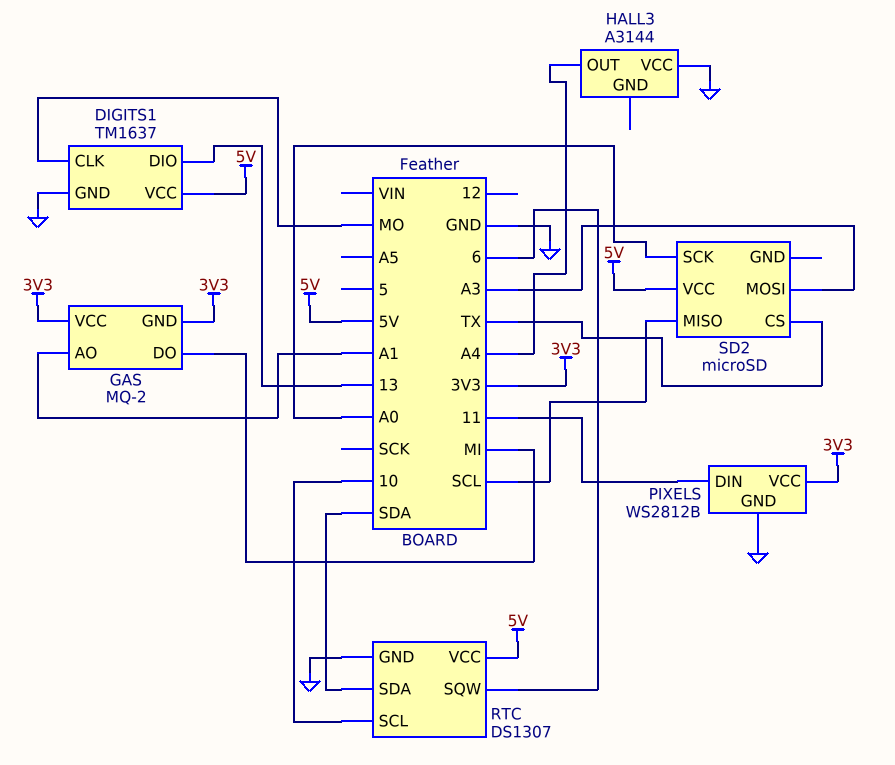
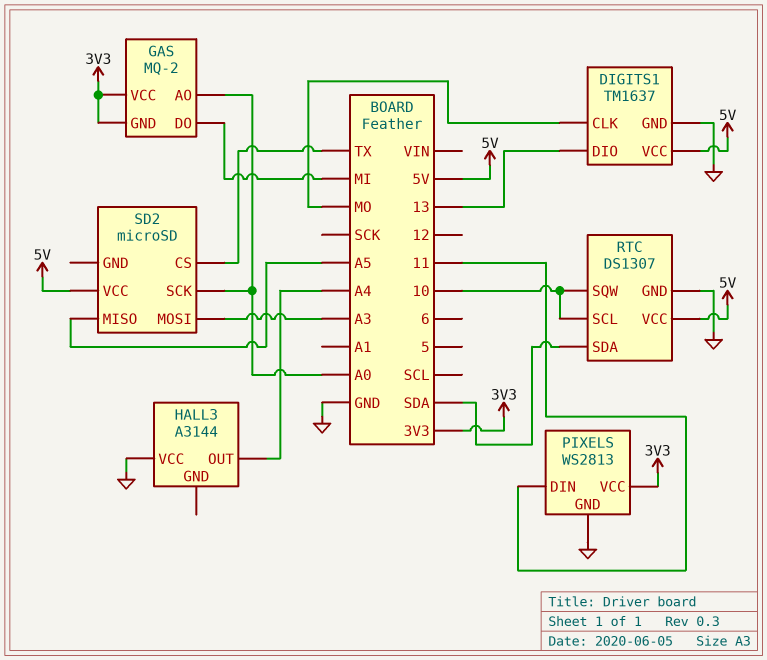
GAS pin AO: A1 -> A0
PIXELS: WS2812B -> WS2813
RTC pin SQW: 6 -> 10
SD2 pin MISO: SCL -> A5

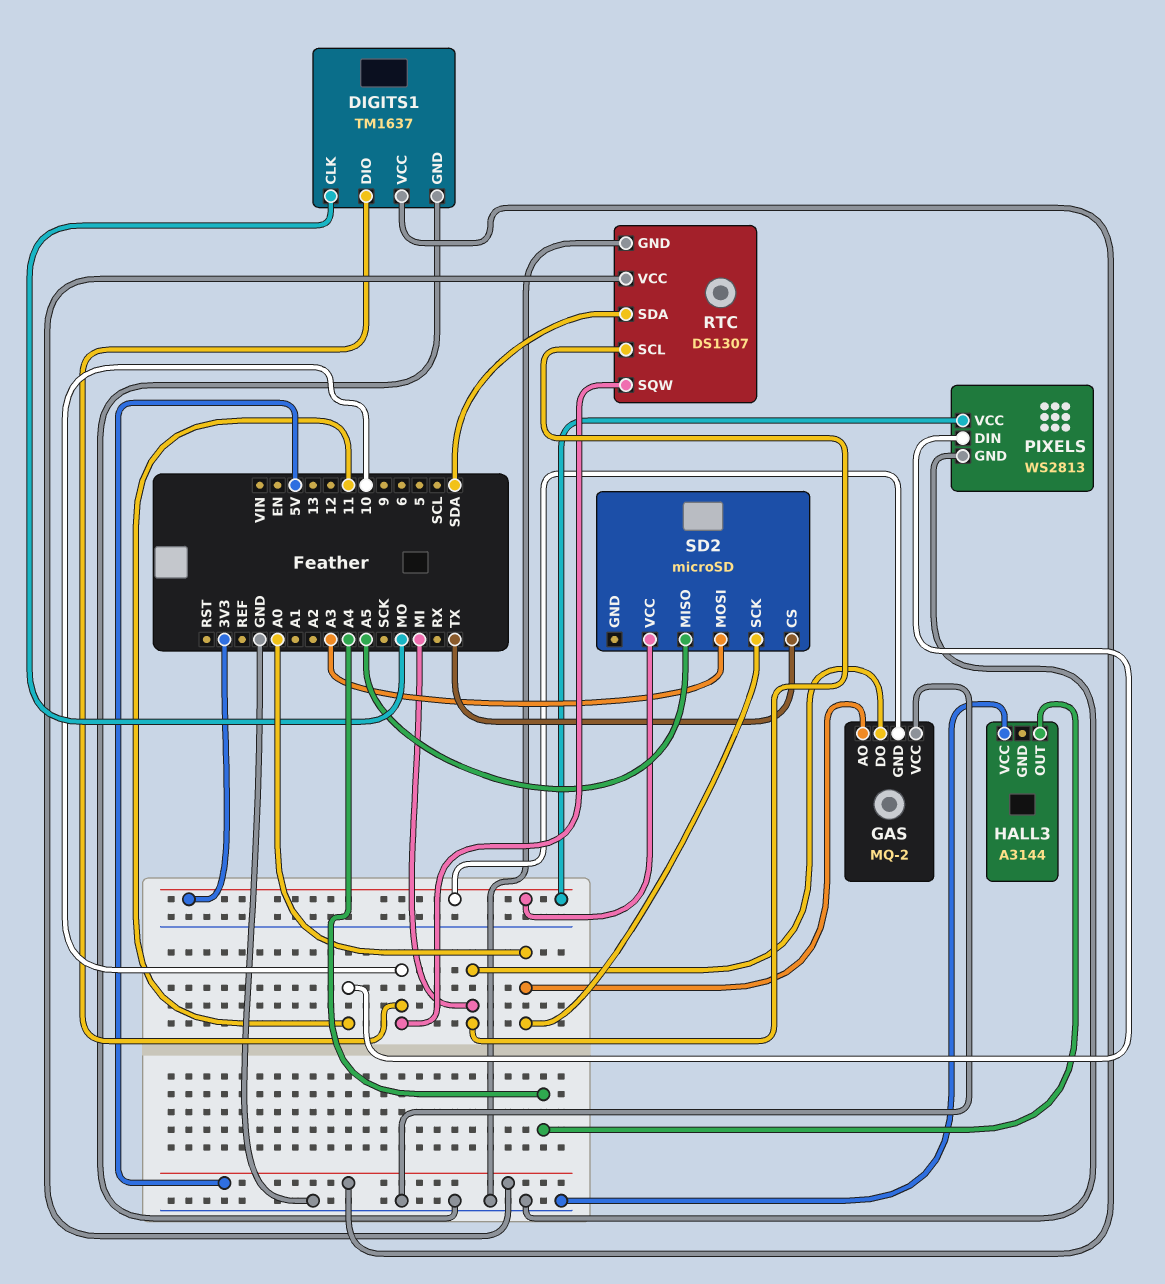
DIGITS1 pin DIO: 13 -> 10
GAS pin VCC: 3V3 -> GND
RTC pin SCL: 10 -> MI
SD2 pin VCC: 5V -> 3V3

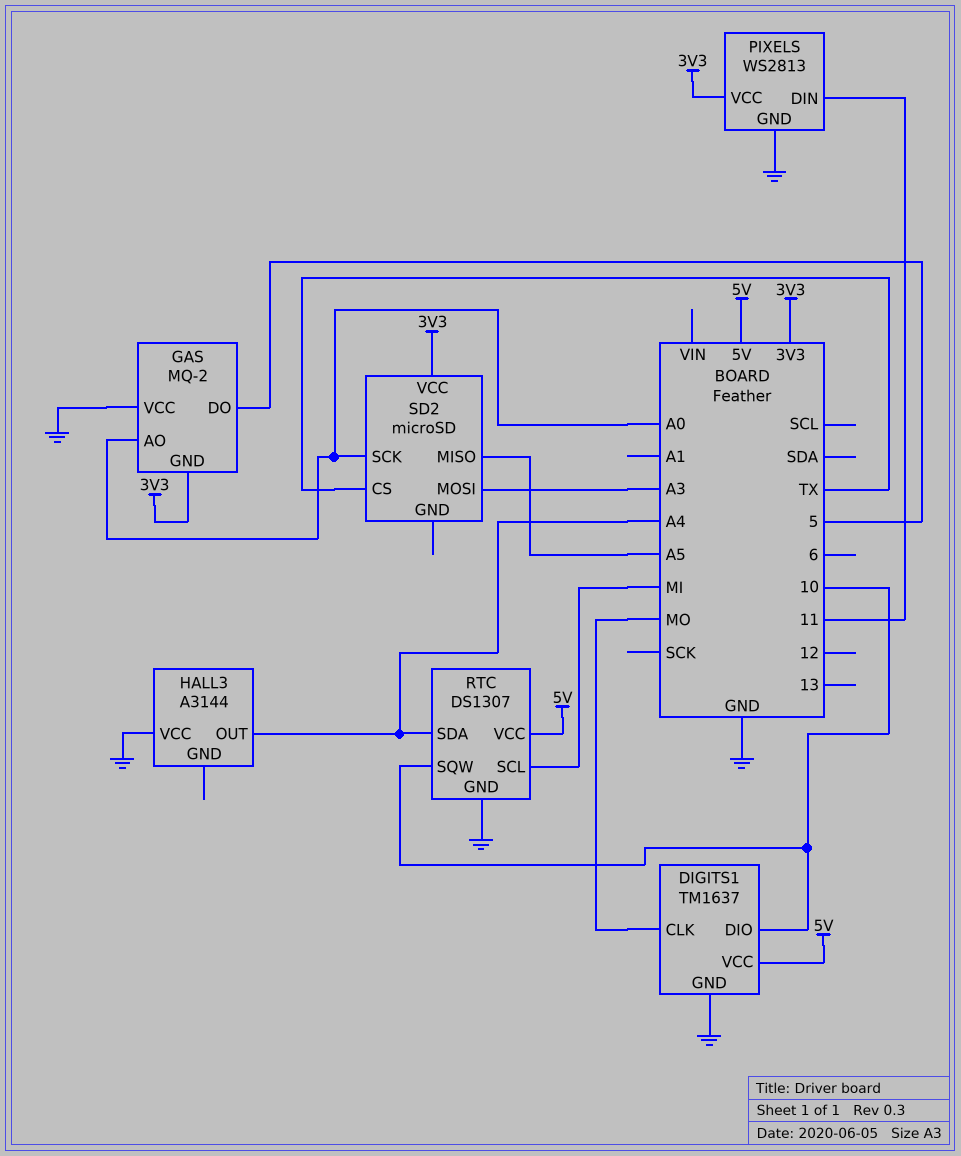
GAS pin DO: MI -> 5
RTC pin SDA: SDA -> A4

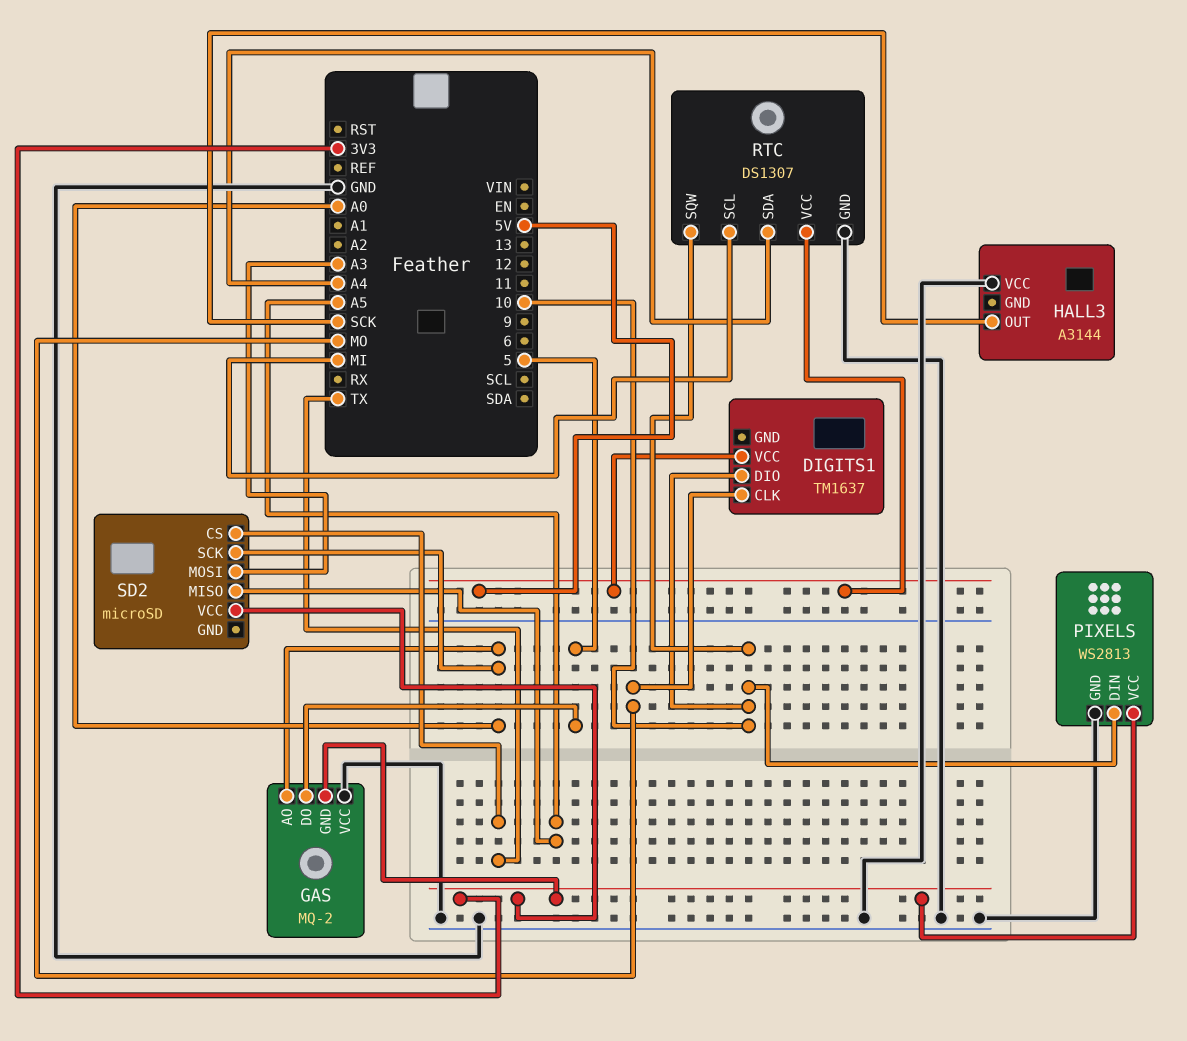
DIGITS1 pin GND: GND -> none
HALL3 pin OUT: A4 -> SCK
PIXELS pin DIN: 11 -> 10

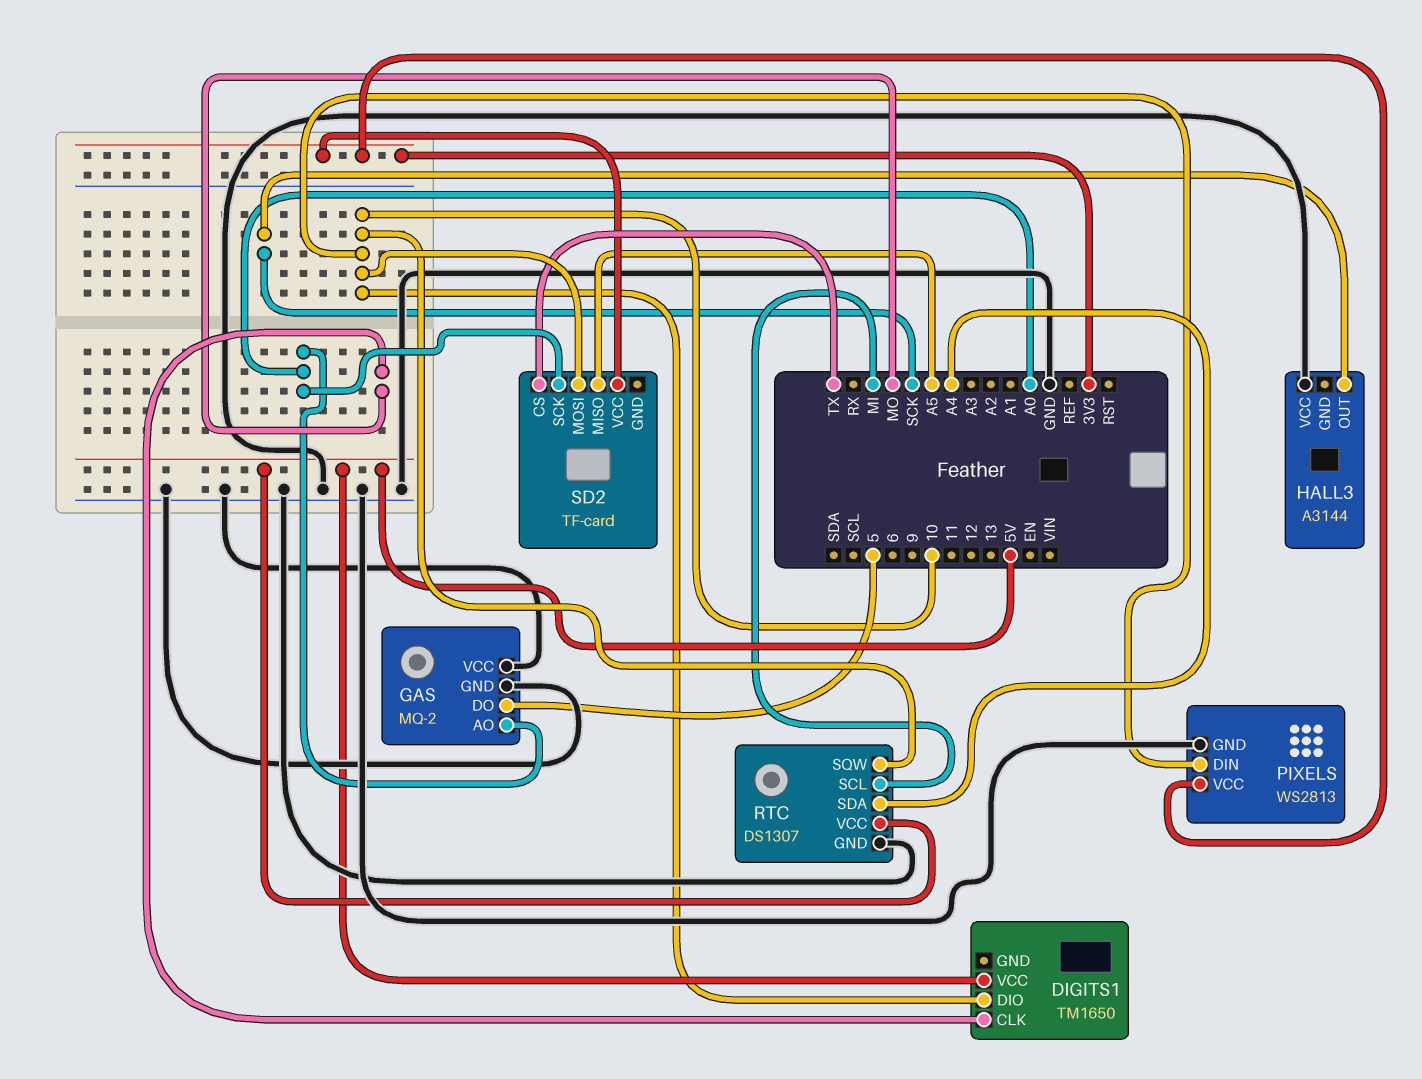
DIGITS1: TM1637 -> TM1650
GAS pin GND: 3V3 -> GND
SD2: microSD -> TF-card
SD2 pin MOSI: A3 -> 10

